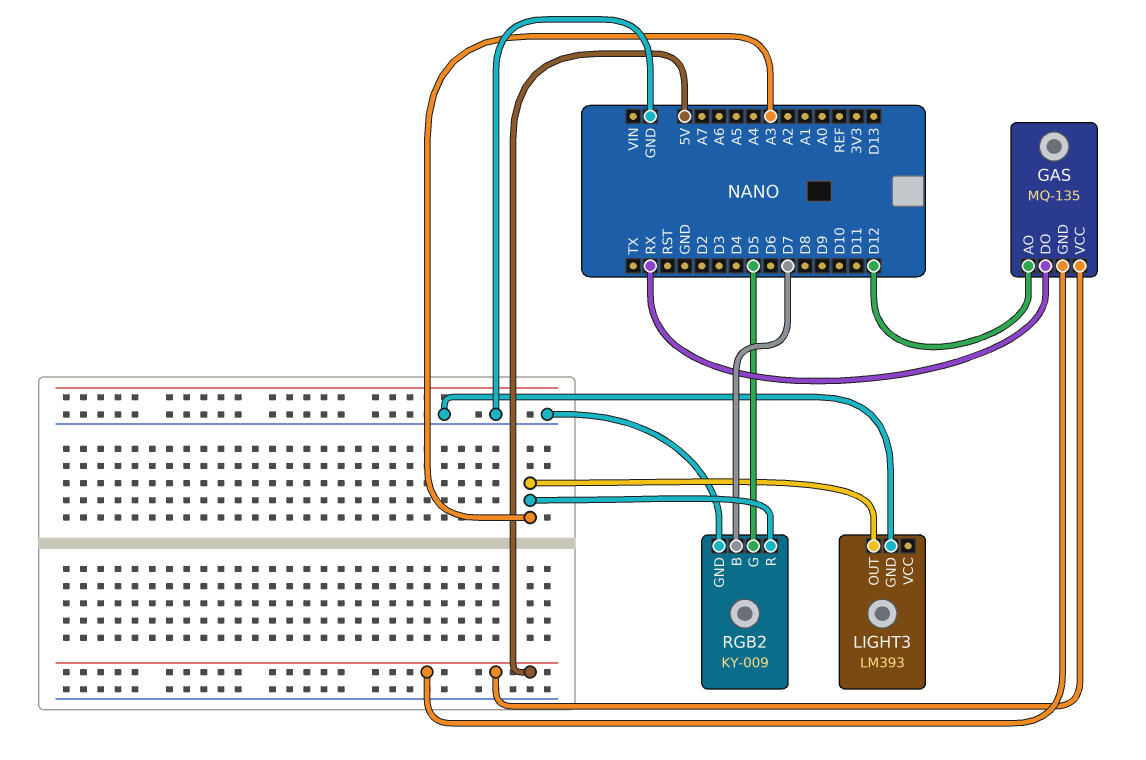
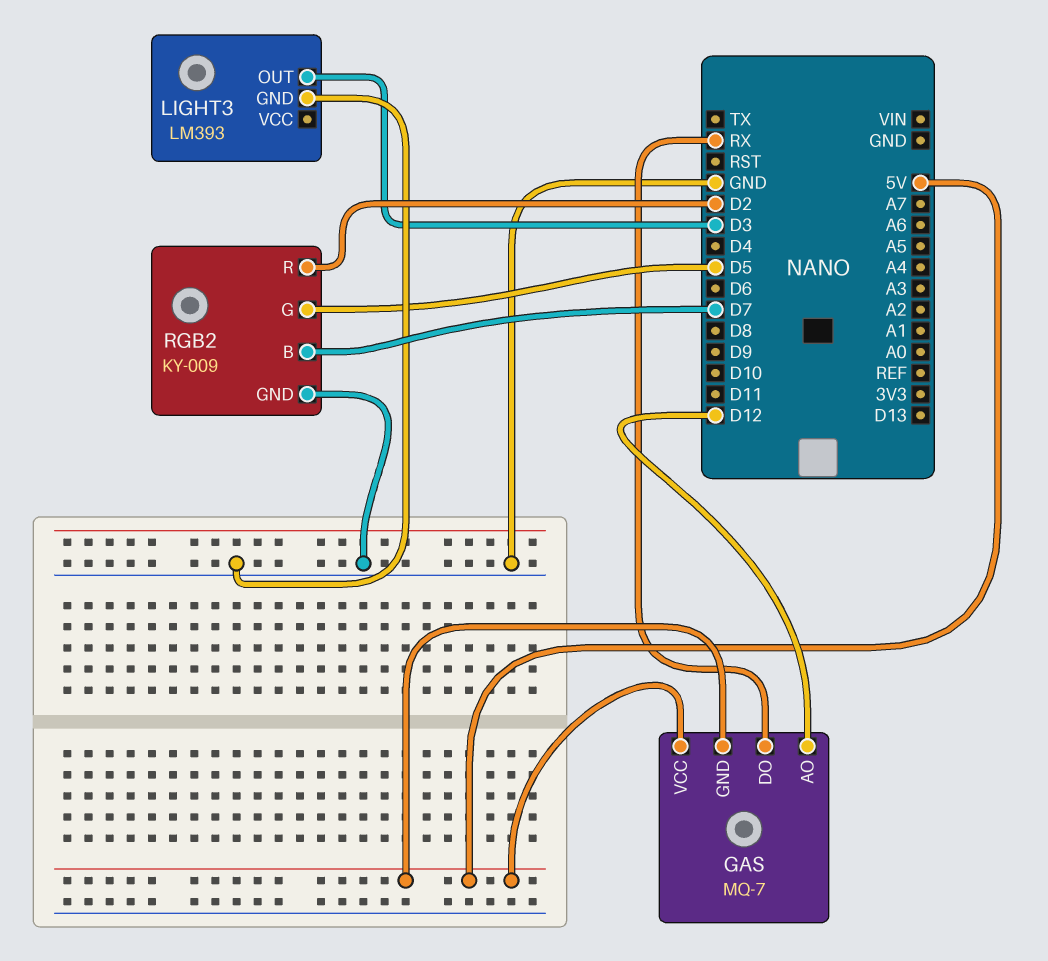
GAS: MQ-135 -> MQ-7
LIGHT3 pin OUT: A3 -> D3
RGB2 pin R: A3 -> D2

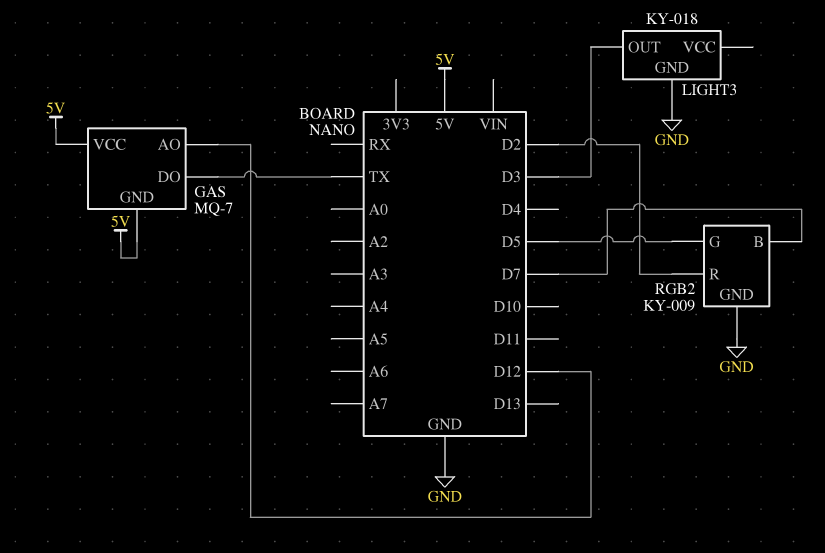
GAS pin DO: RX -> TX
LIGHT3: LM393 -> KY-018

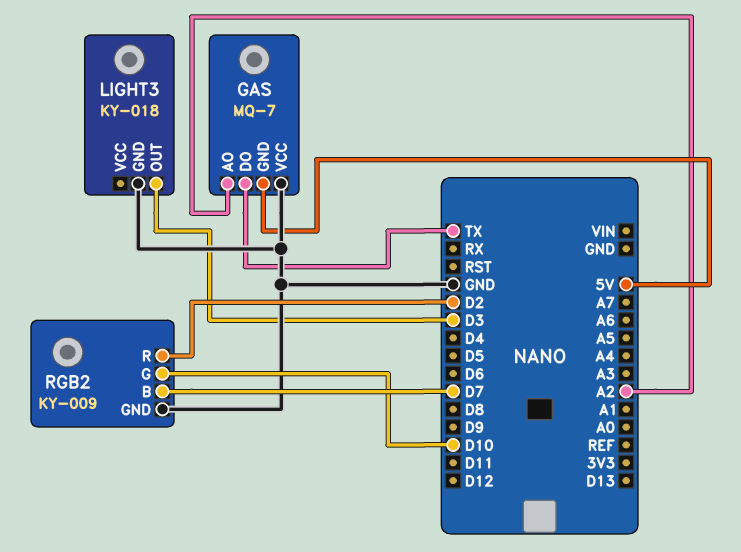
GAS pin AO: D12 -> A2
GAS pin VCC: 5V -> GND
RGB2 pin G: D5 -> D10

